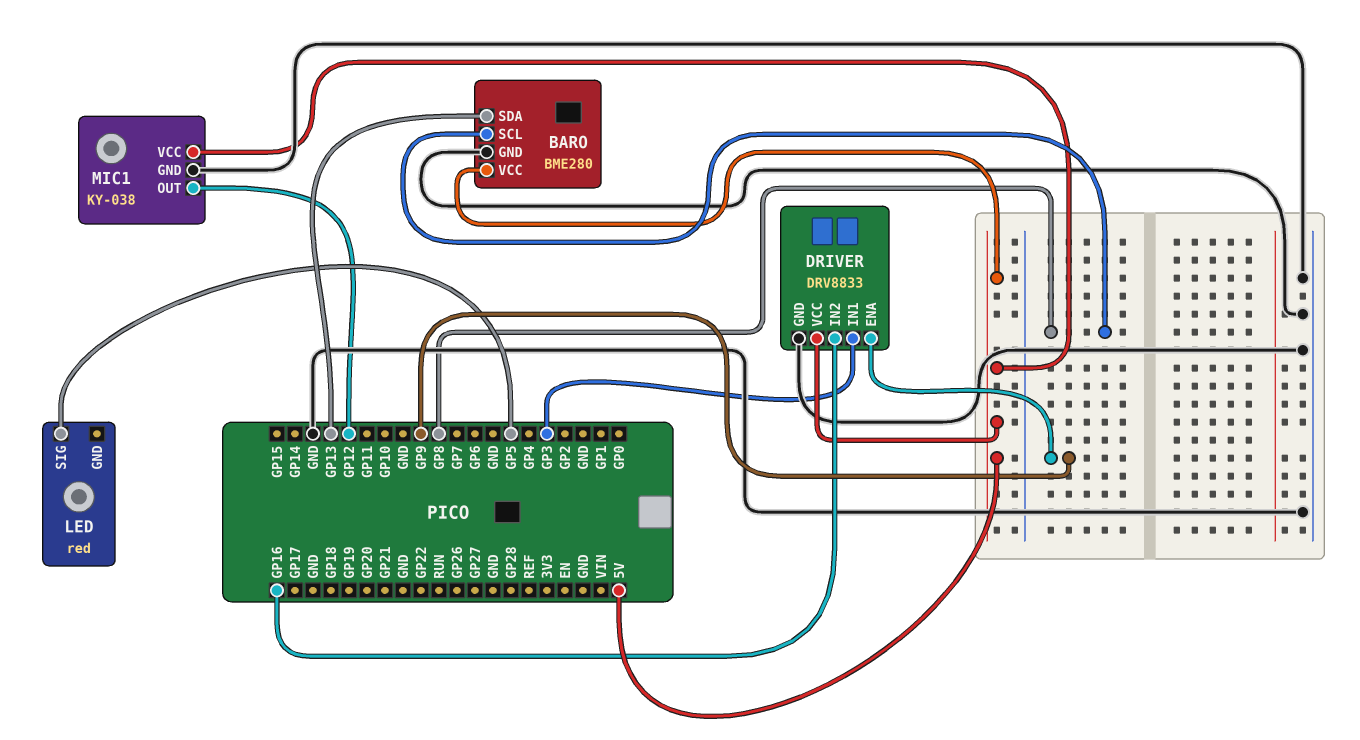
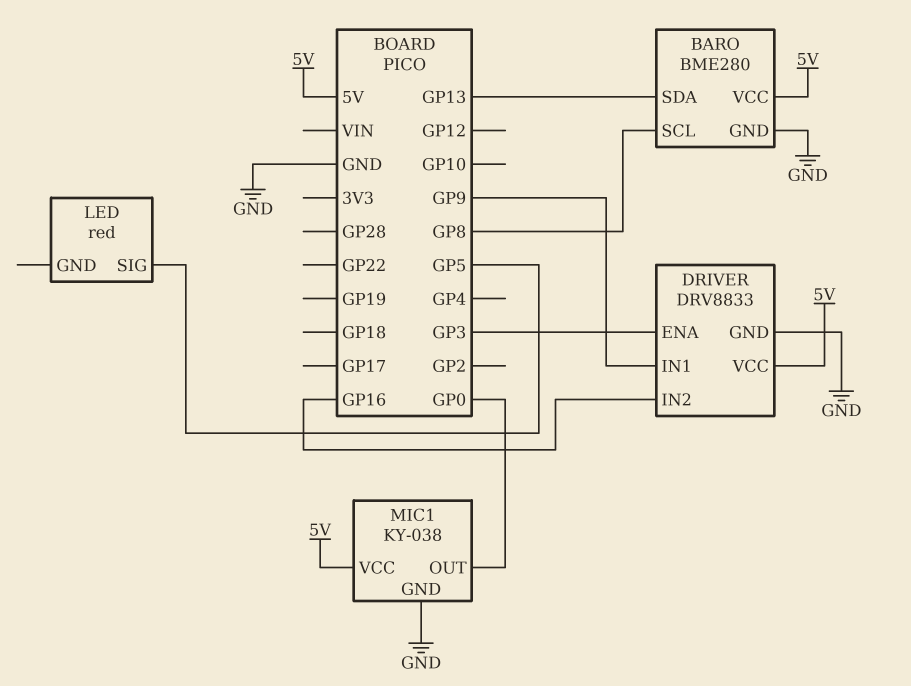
DRIVER pin ENA: GP9 -> GP3
DRIVER pin IN1: GP3 -> GP9
MIC1 pin OUT: GP12 -> GP0

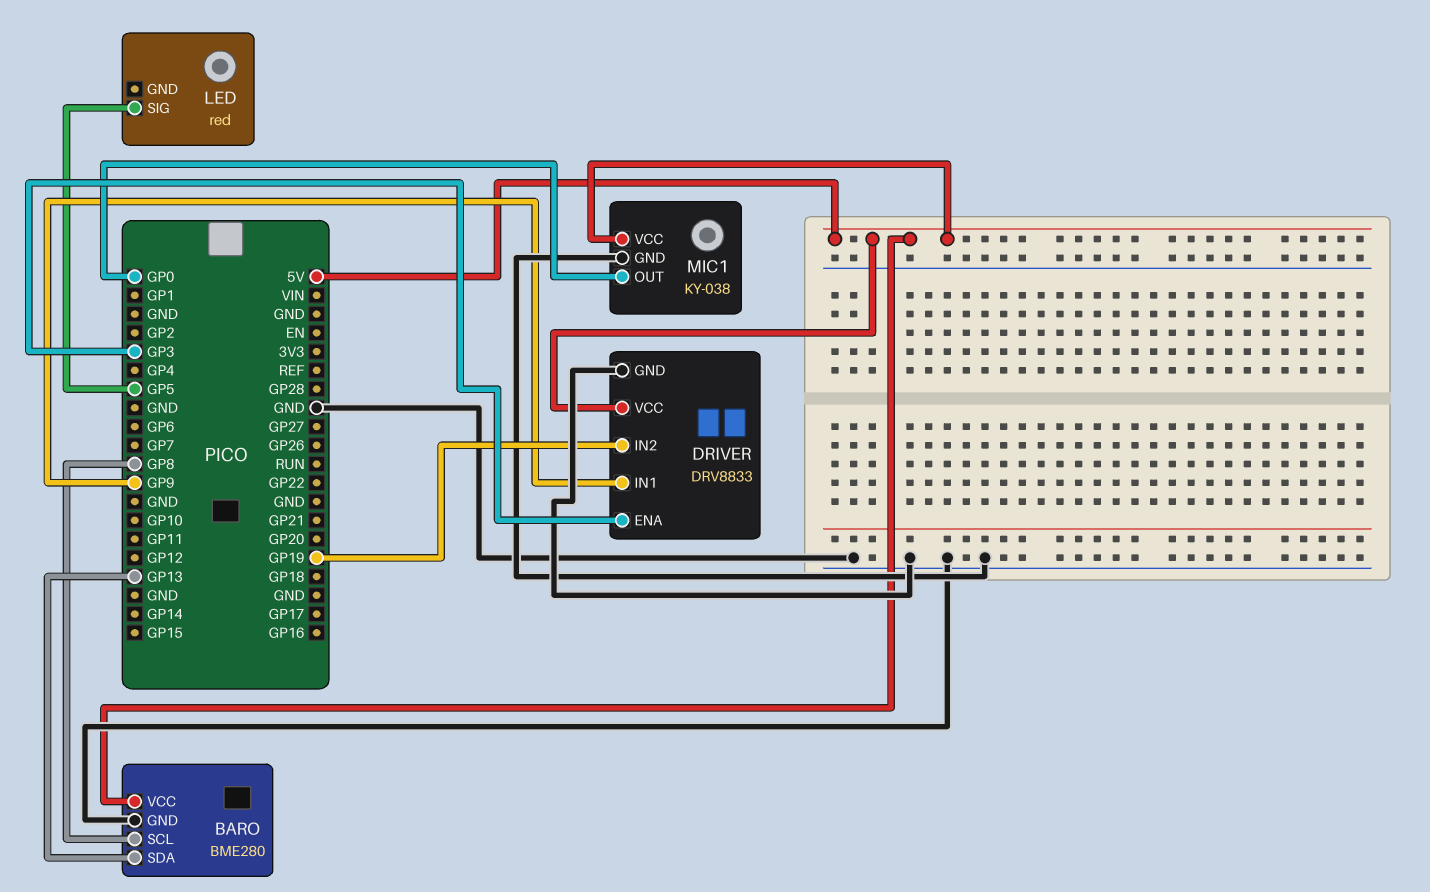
DRIVER pin IN2: GP16 -> GP19

